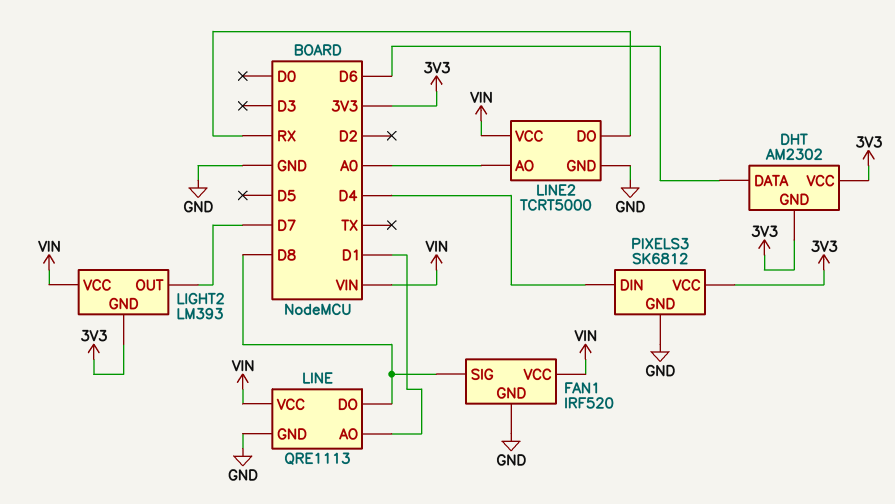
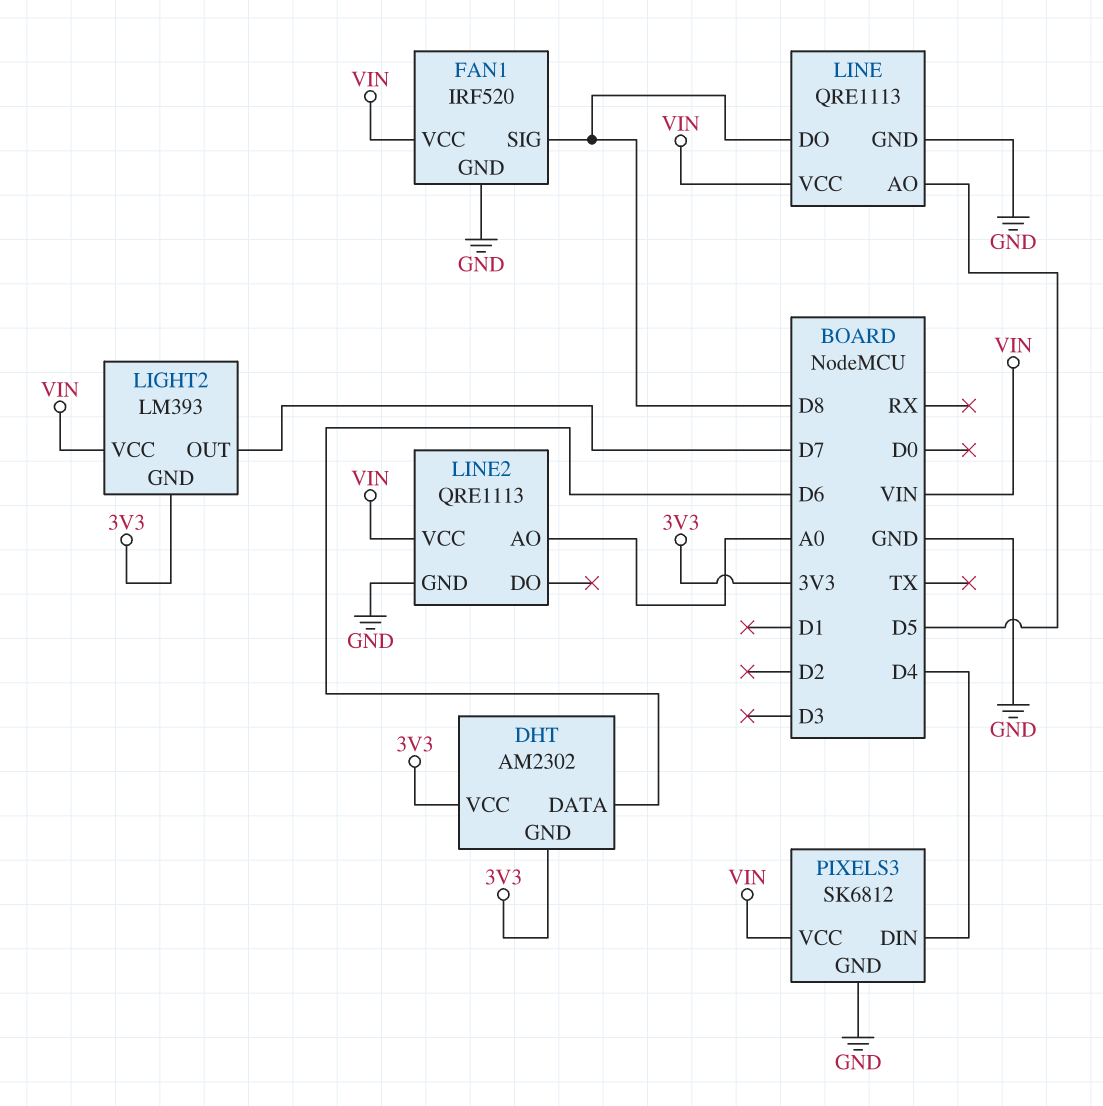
LINE pin AO: D1 -> D5
LINE2: TCRT5000 -> QRE1113
LINE2 pin DO: RX -> none
PIXELS3 pin VCC: 3V3 -> VIN

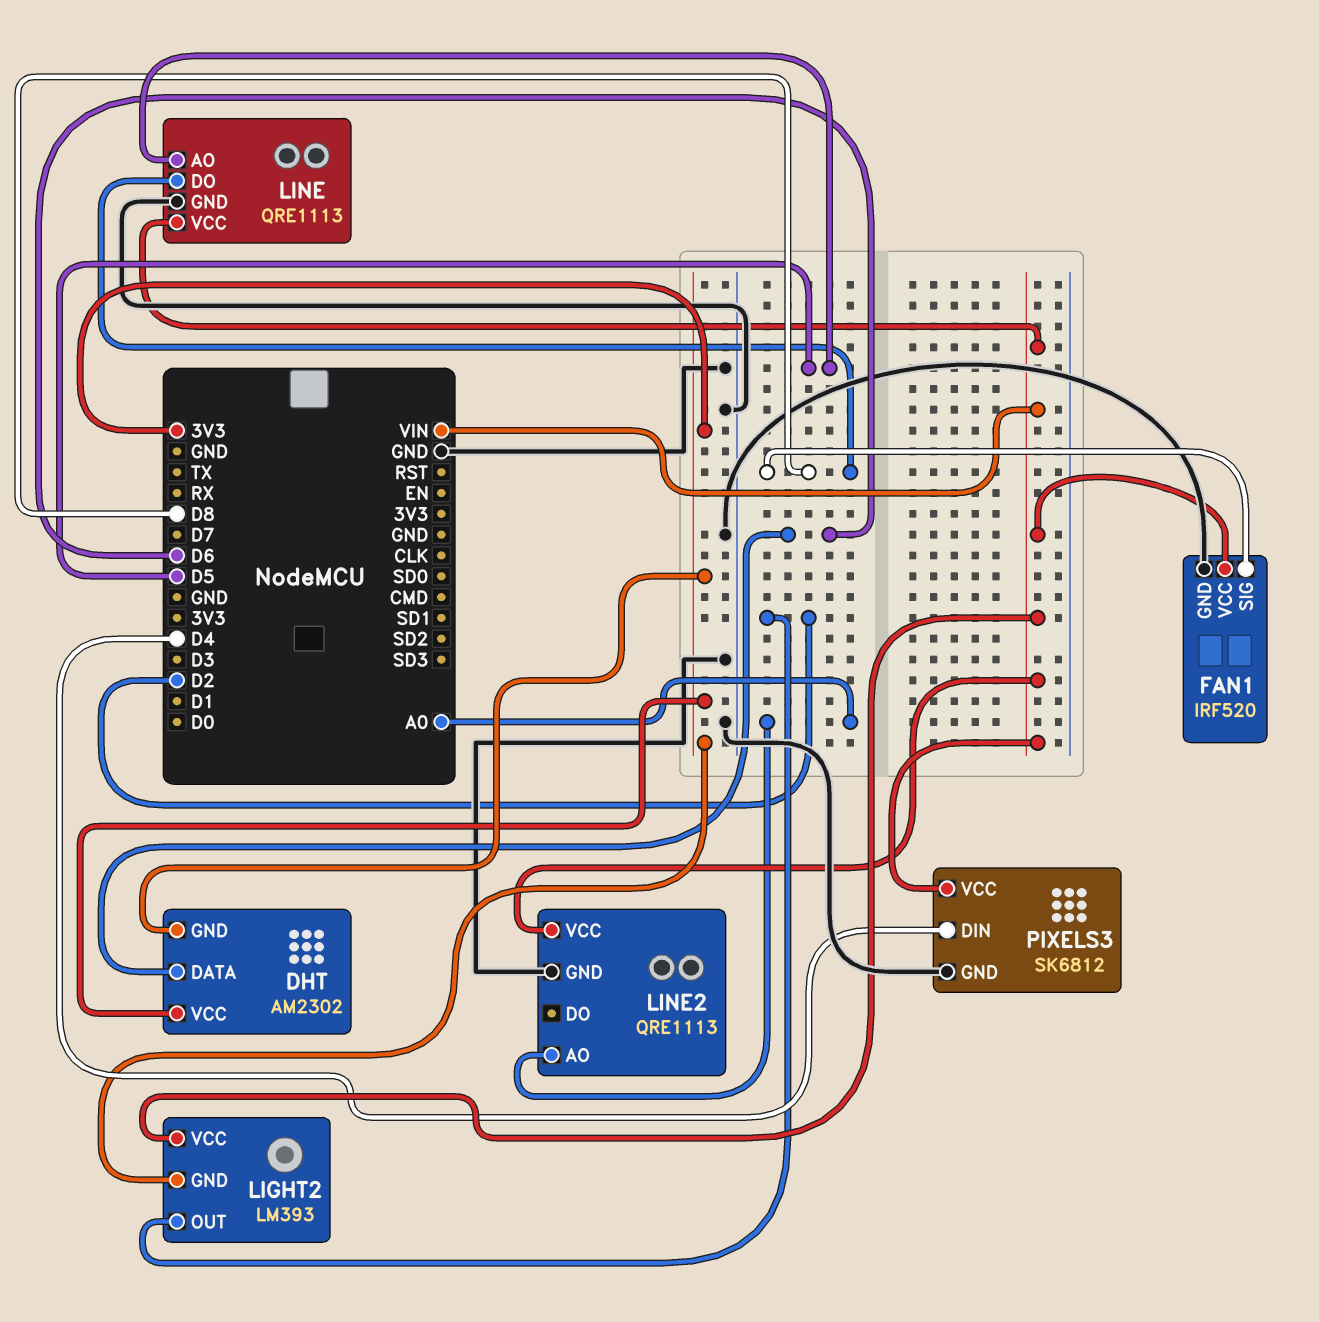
LIGHT2 pin OUT: D7 -> D2

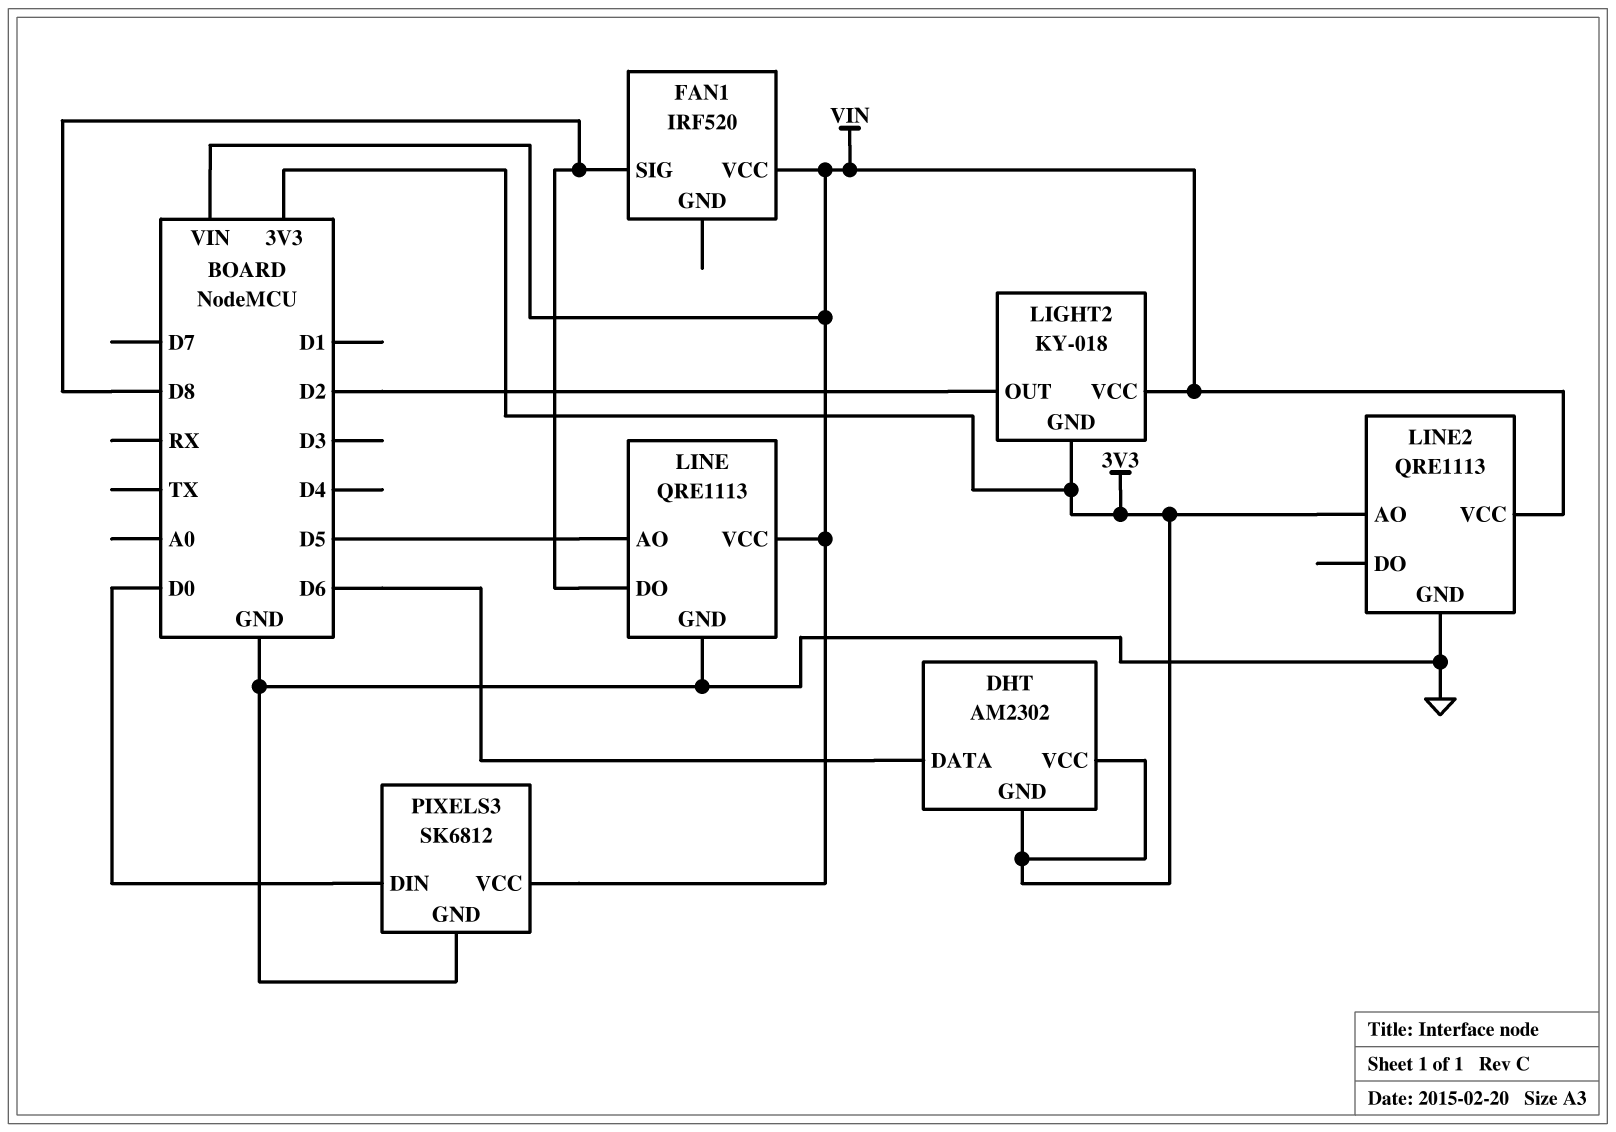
FAN1 pin GND: GND -> none
LIGHT2: LM393 -> KY-018
LINE2 pin AO: A0 -> 3V3
PIXELS3 pin DIN: D4 -> D0

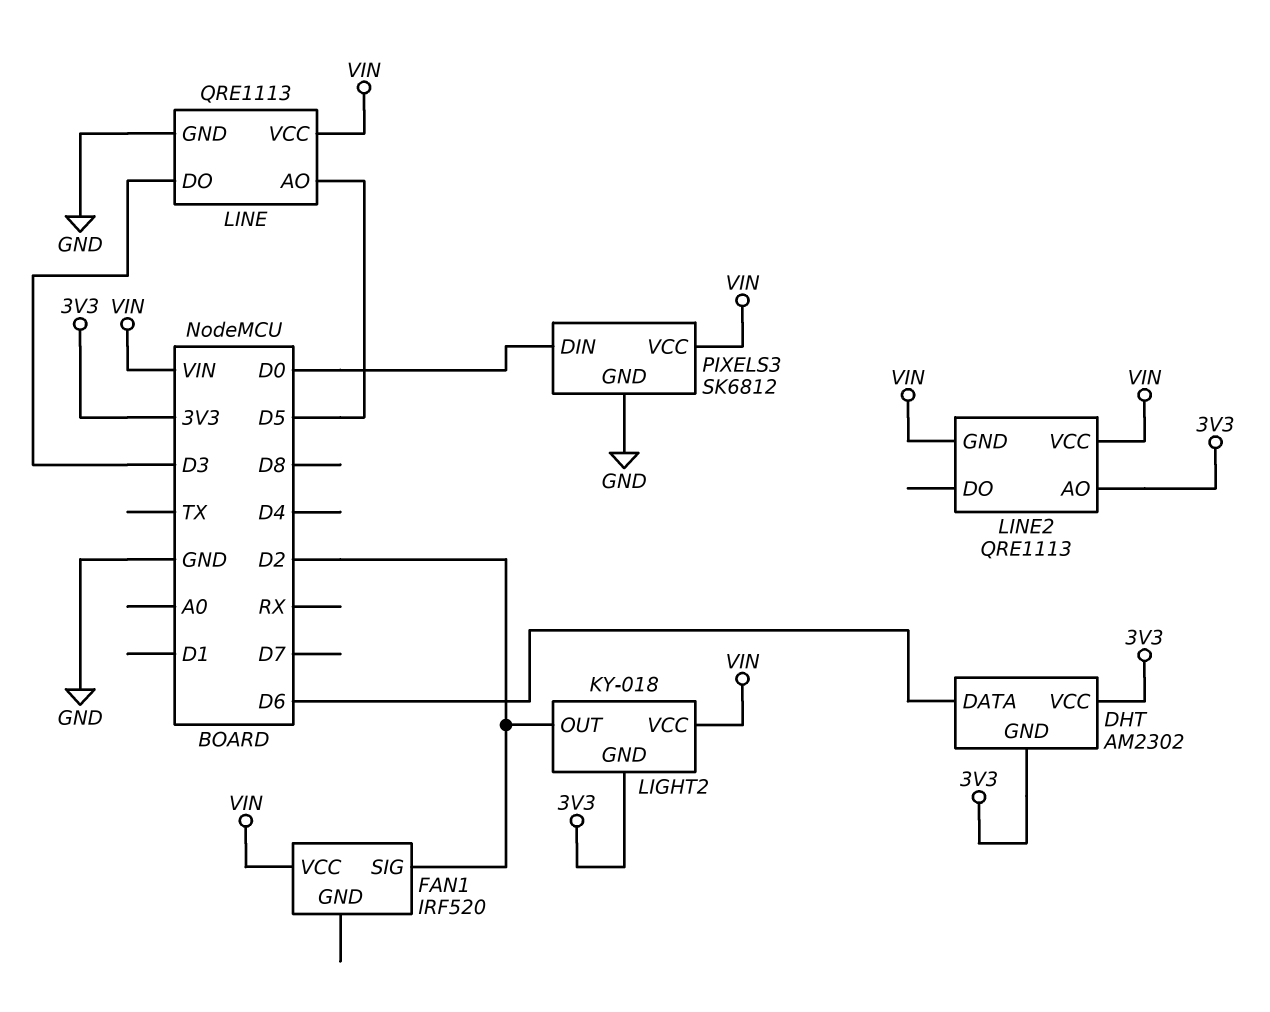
FAN1 pin SIG: D8 -> D2
LINE pin DO: D8 -> D3
LINE2 pin GND: GND -> VIN

